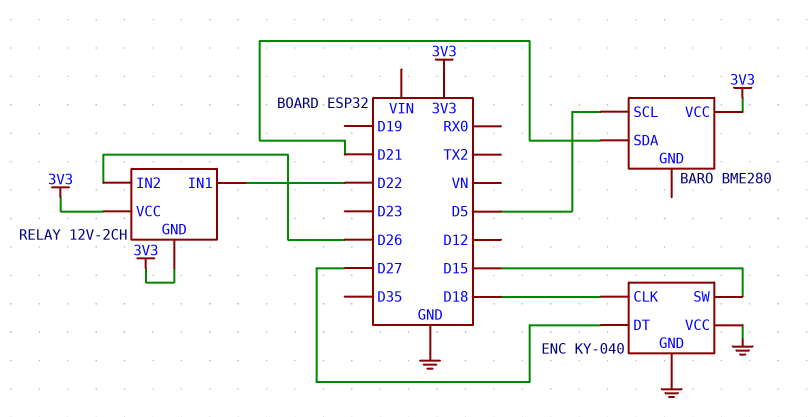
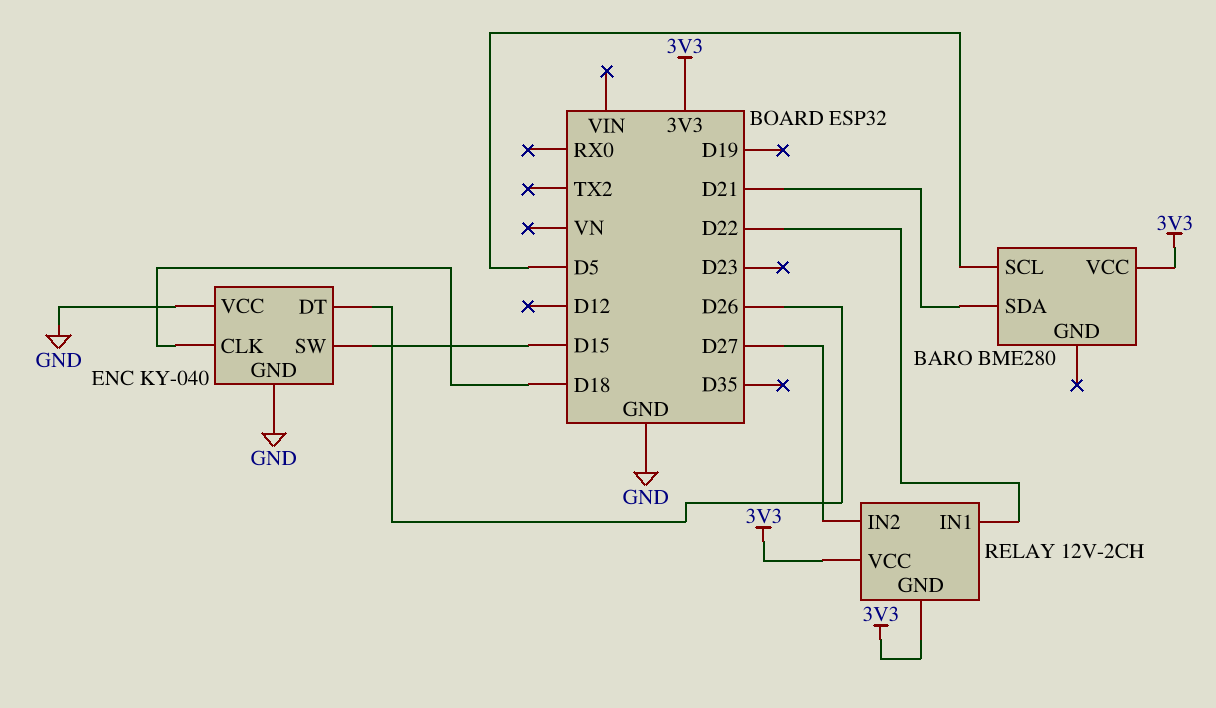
ENC pin DT: D27 -> D26
RELAY pin IN2: D26 -> D27

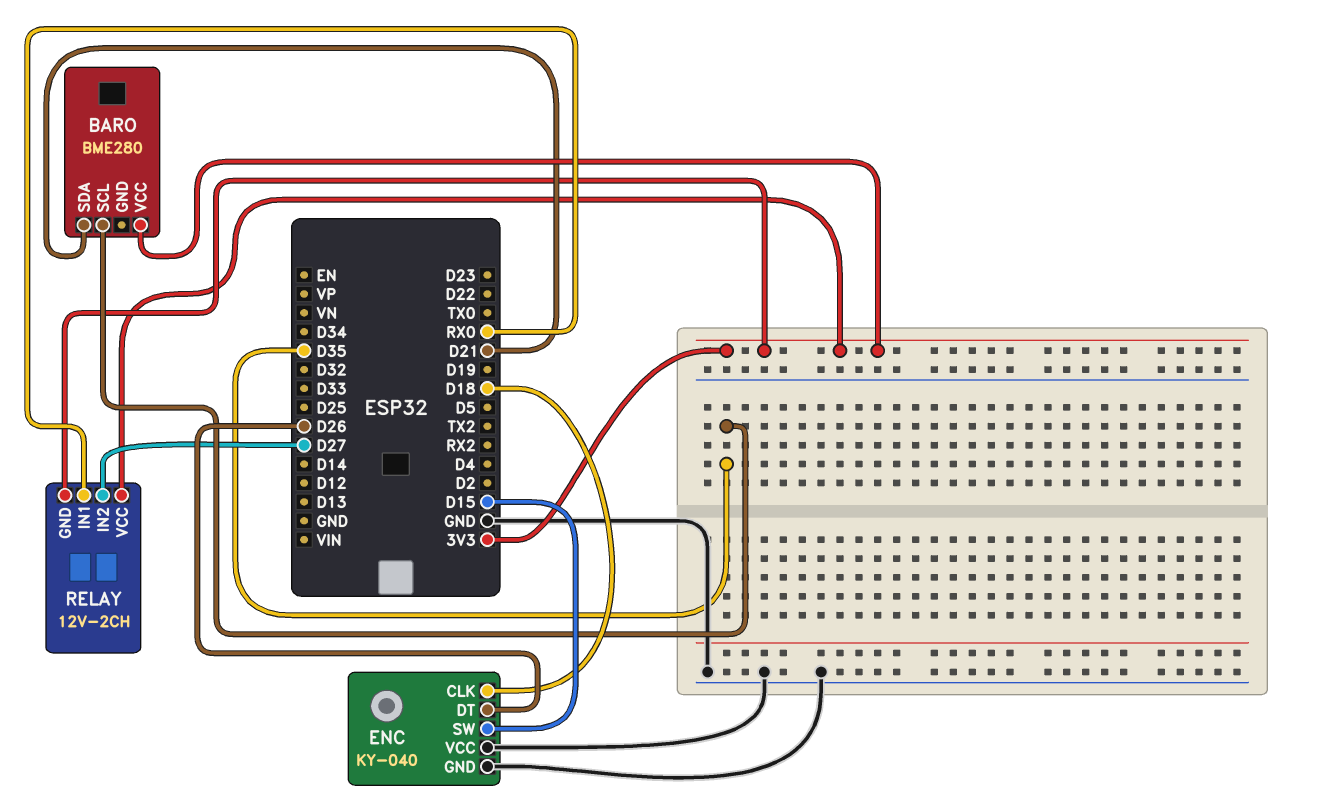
BARO pin SCL: D5 -> D35
RELAY pin IN1: D22 -> RX0

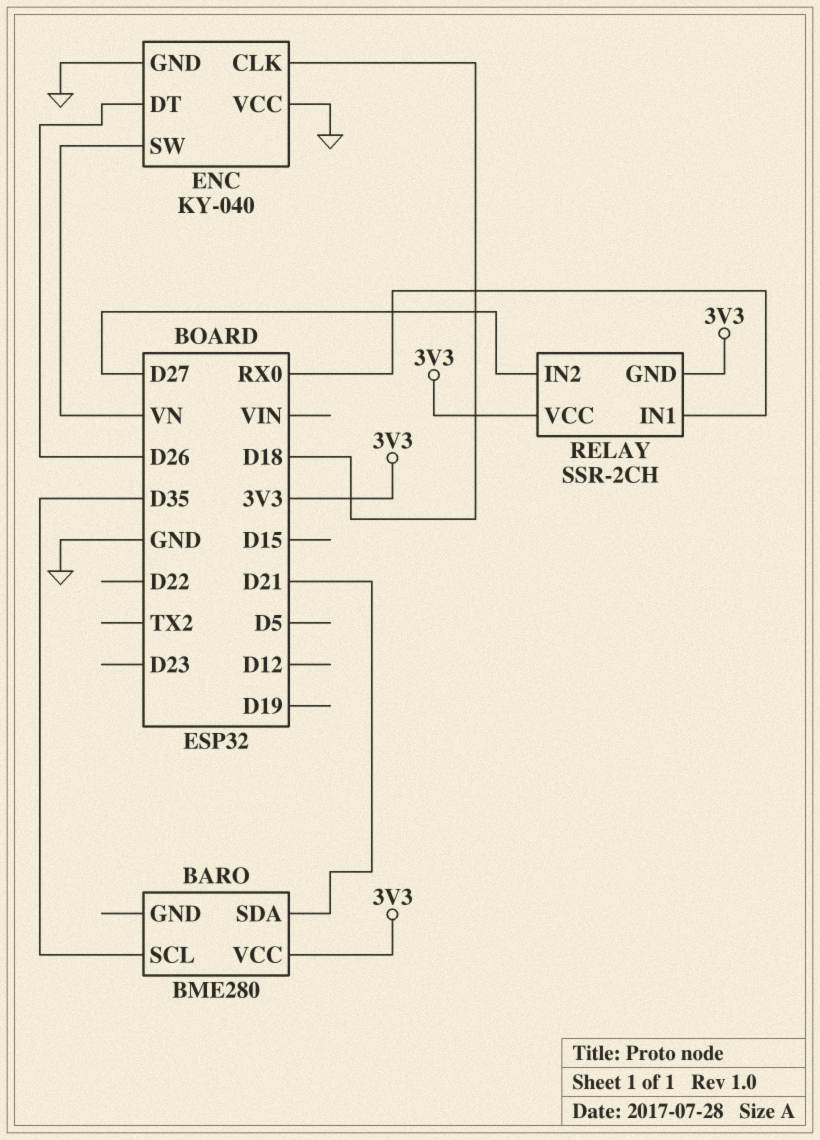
ENC pin SW: D15 -> VN
RELAY: 12V-2CH -> SSR-2CH

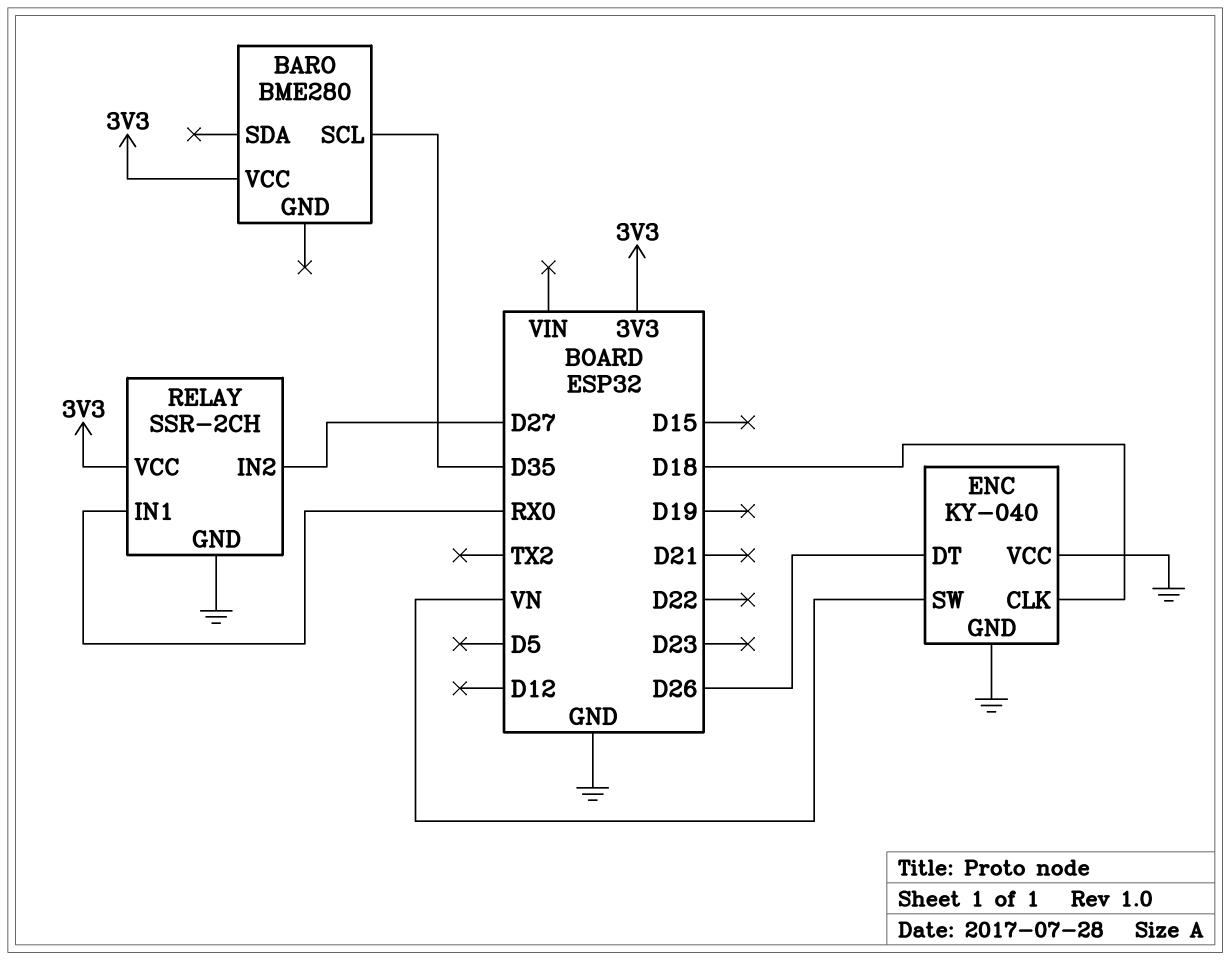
BARO pin SDA: D21 -> none
RELAY pin GND: 3V3 -> GND

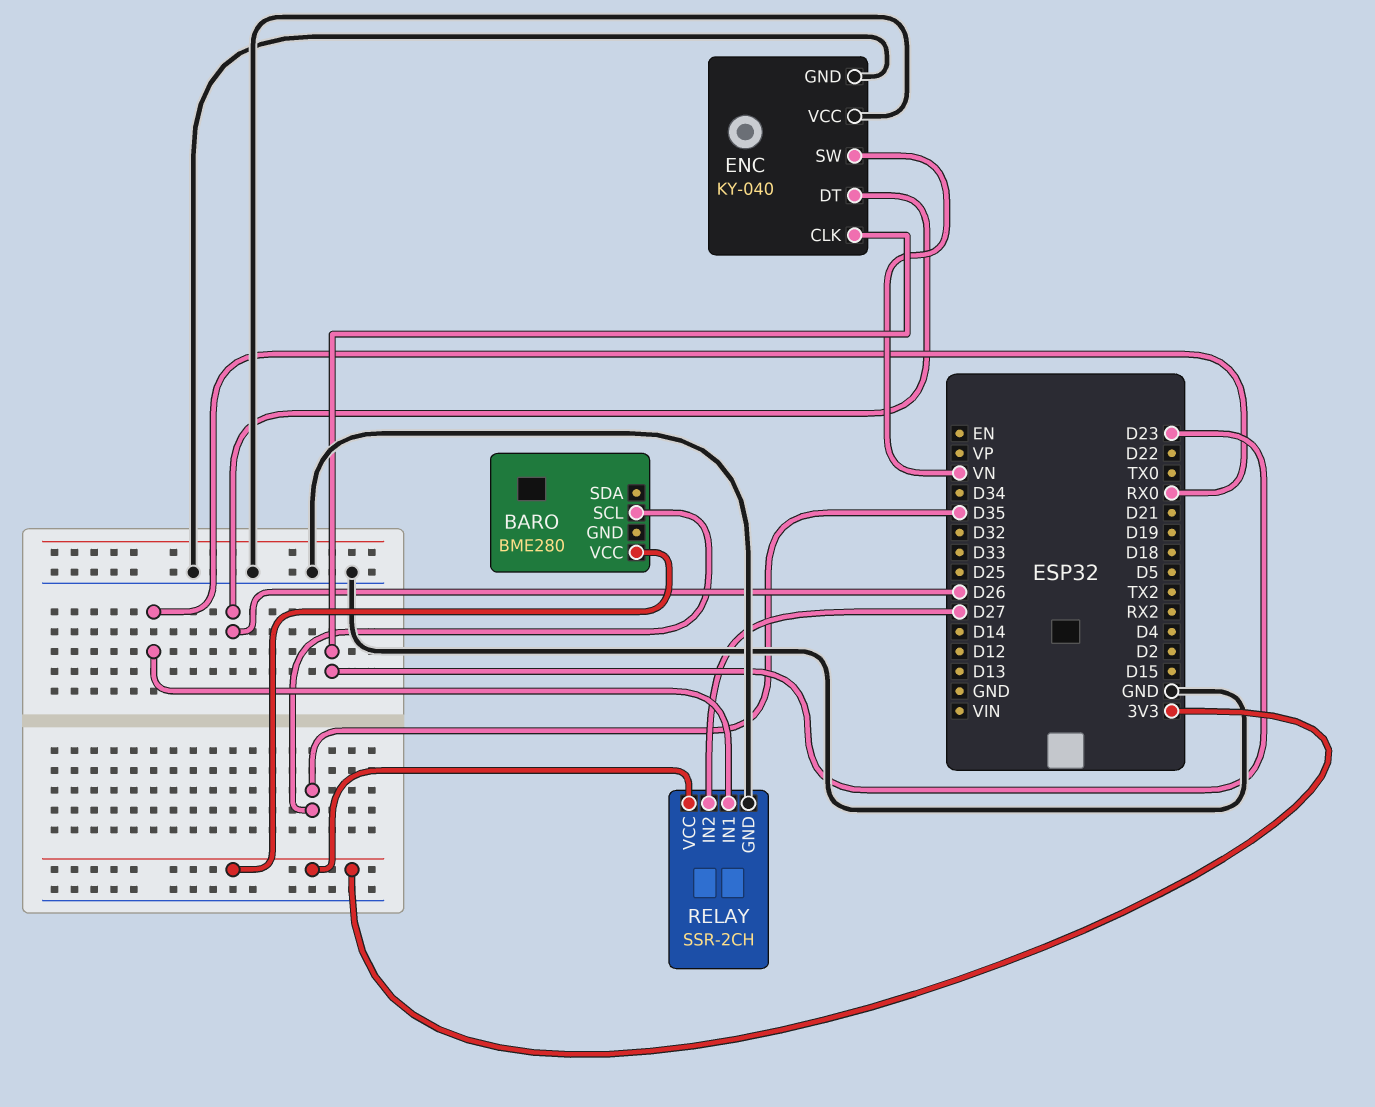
ENC pin CLK: D18 -> D23

